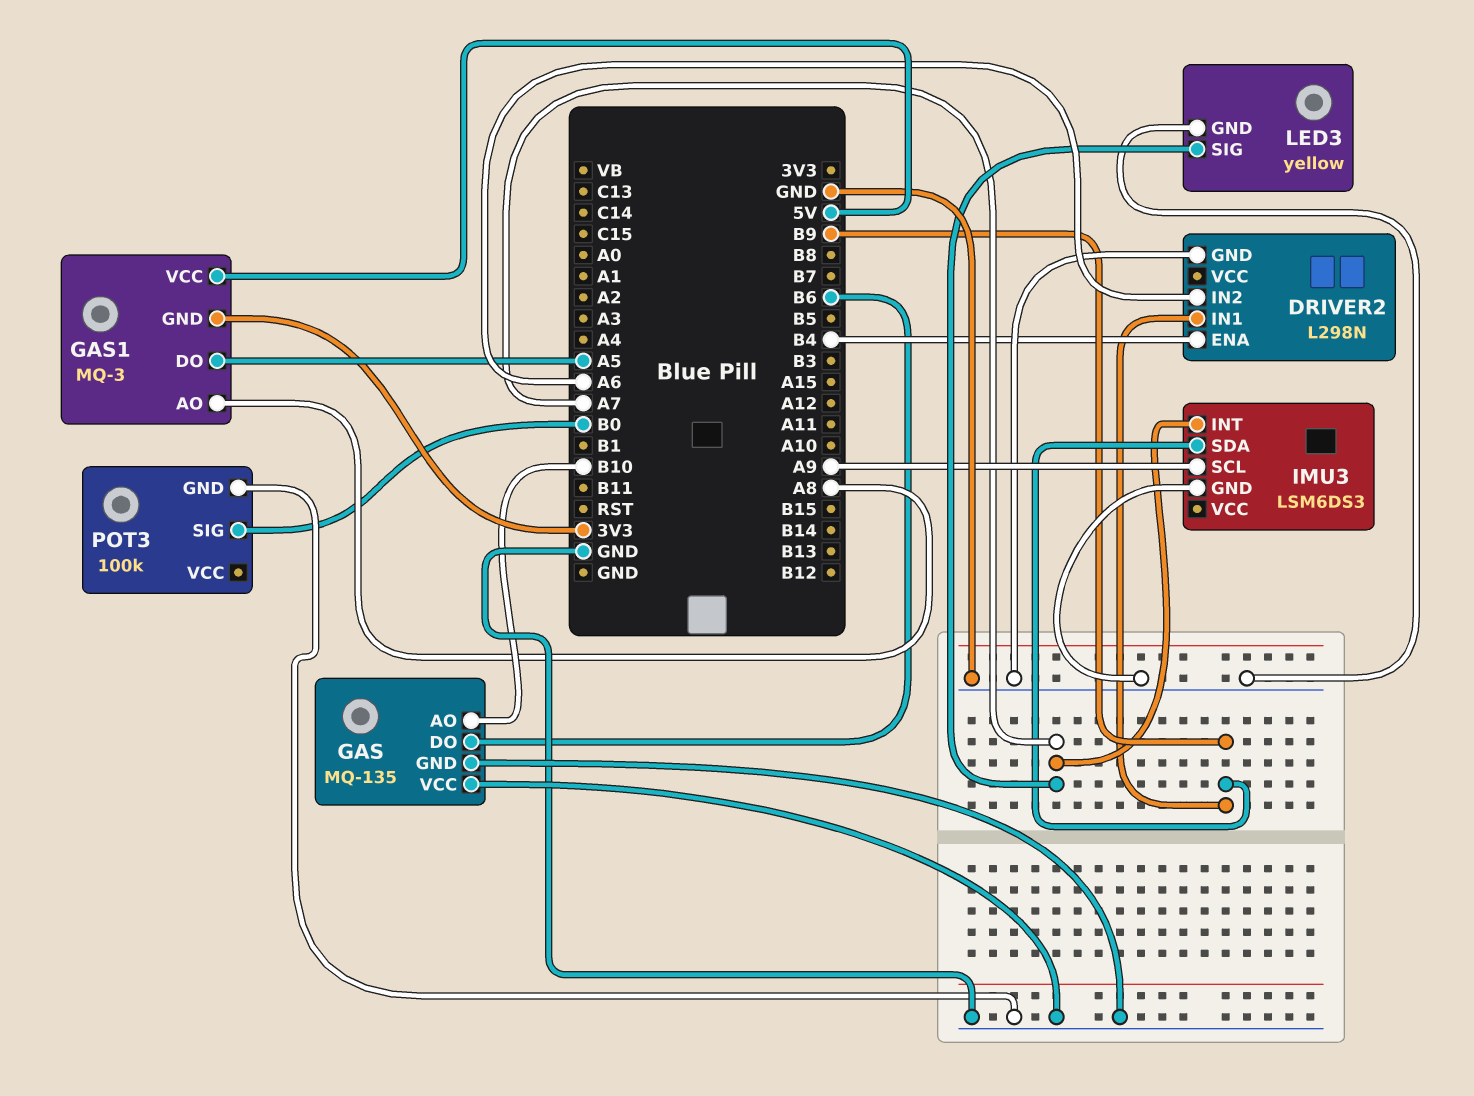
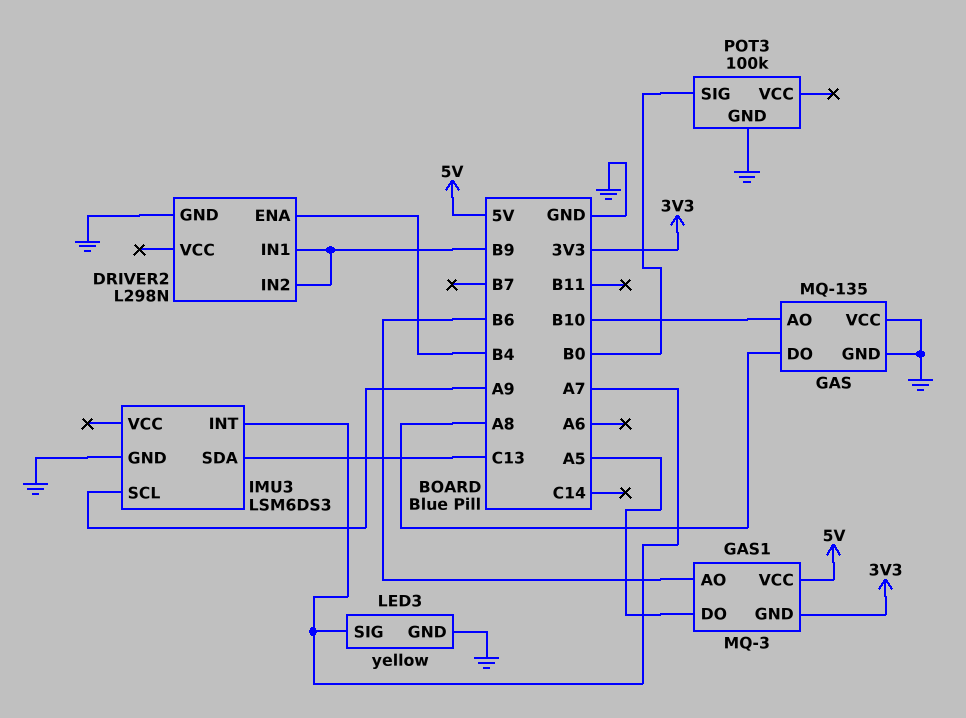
DRIVER2 pin IN2: A6 -> B9
GAS pin DO: B6 -> A8
GAS1 pin AO: A8 -> B6
IMU3 pin SDA: B9 -> C13

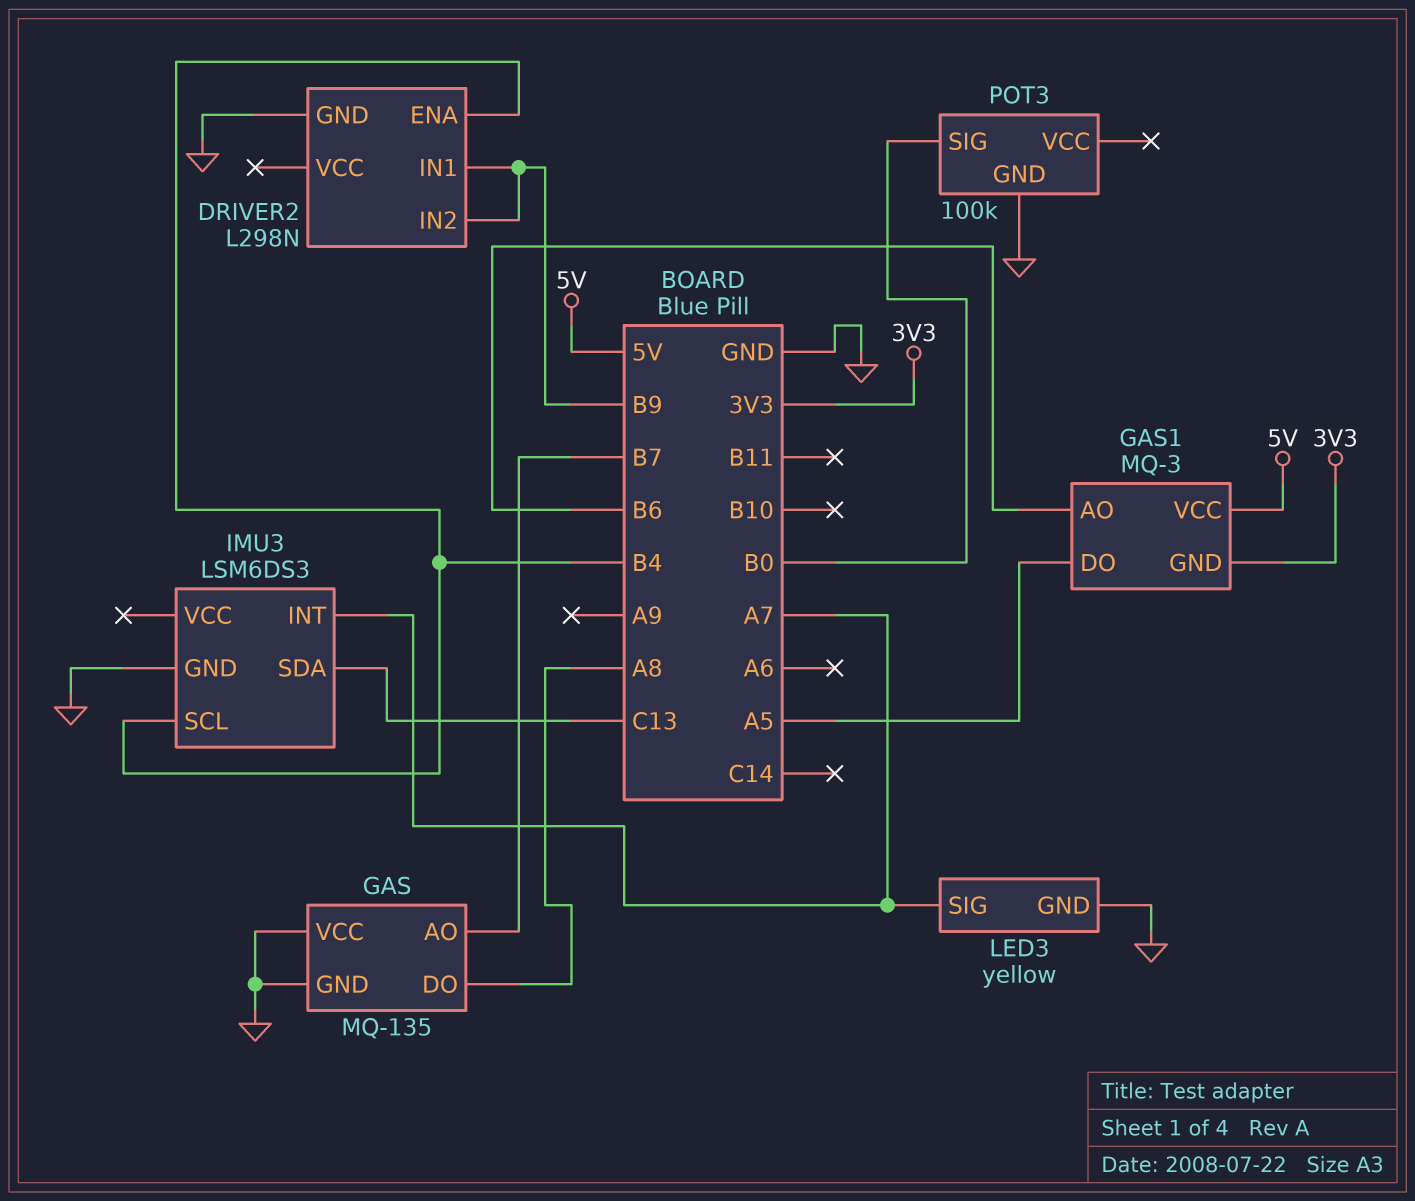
GAS pin AO: B10 -> B7
IMU3 pin SCL: A9 -> B4

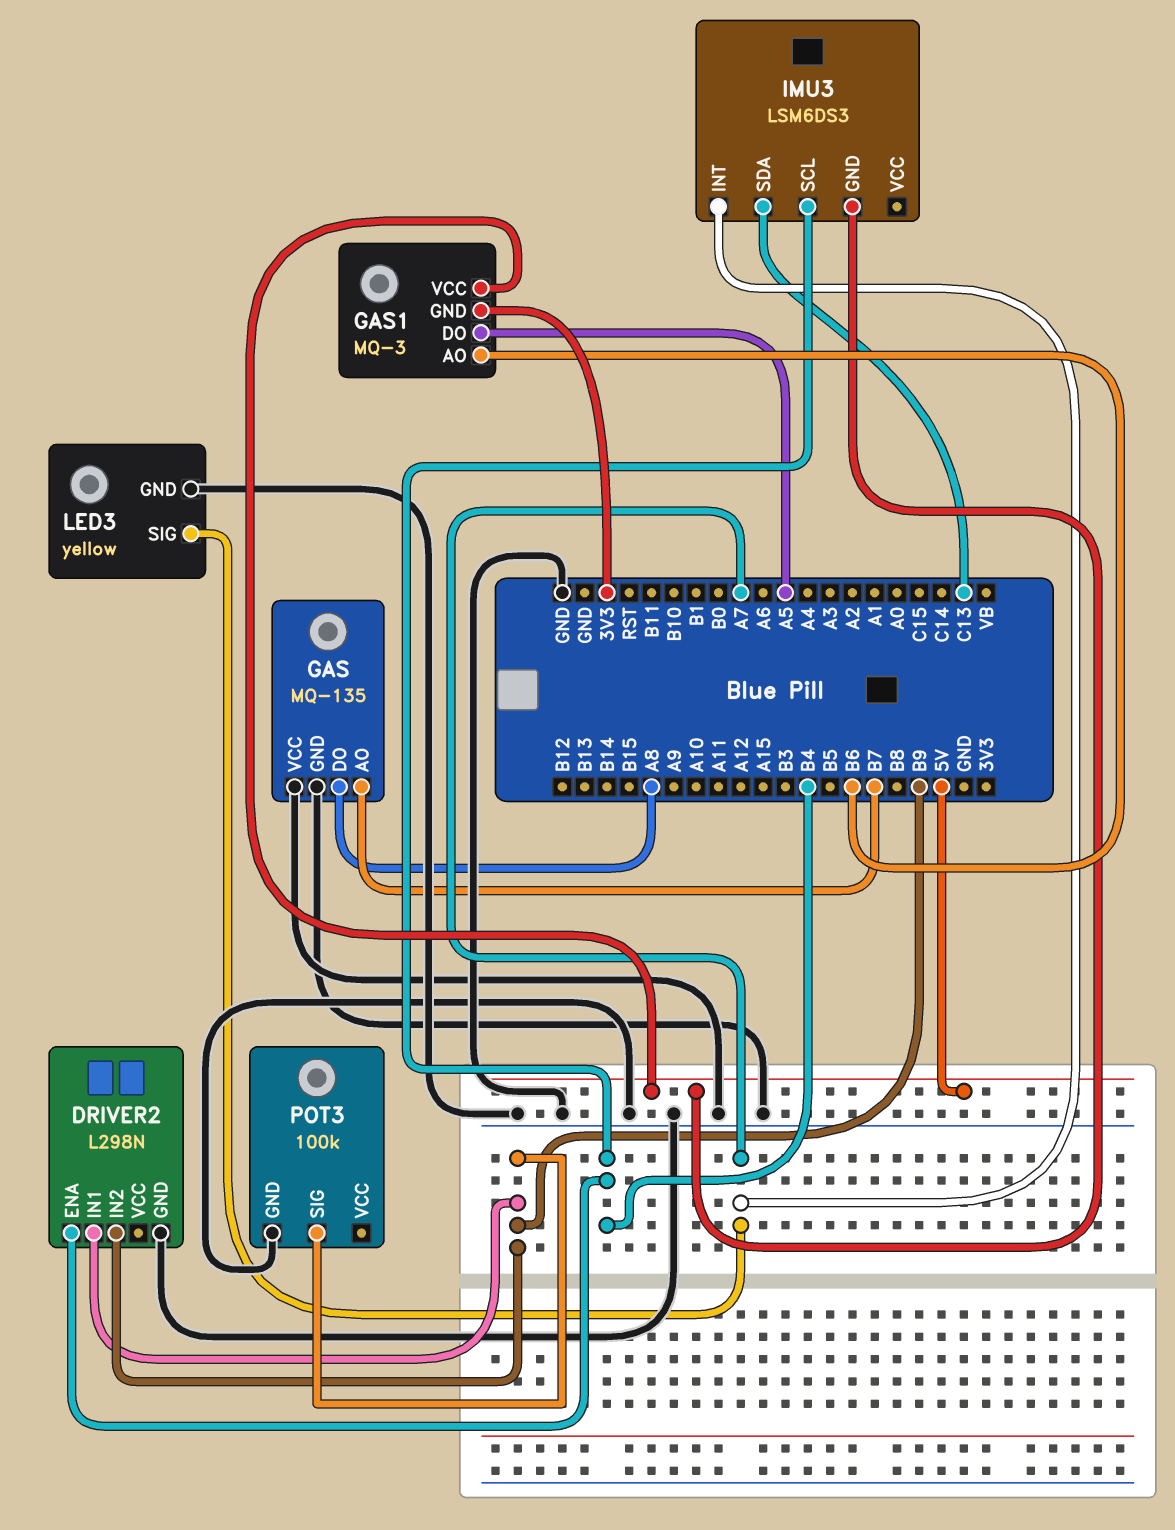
IMU3 pin GND: GND -> 5V
POT3 pin SIG: B0 -> B9

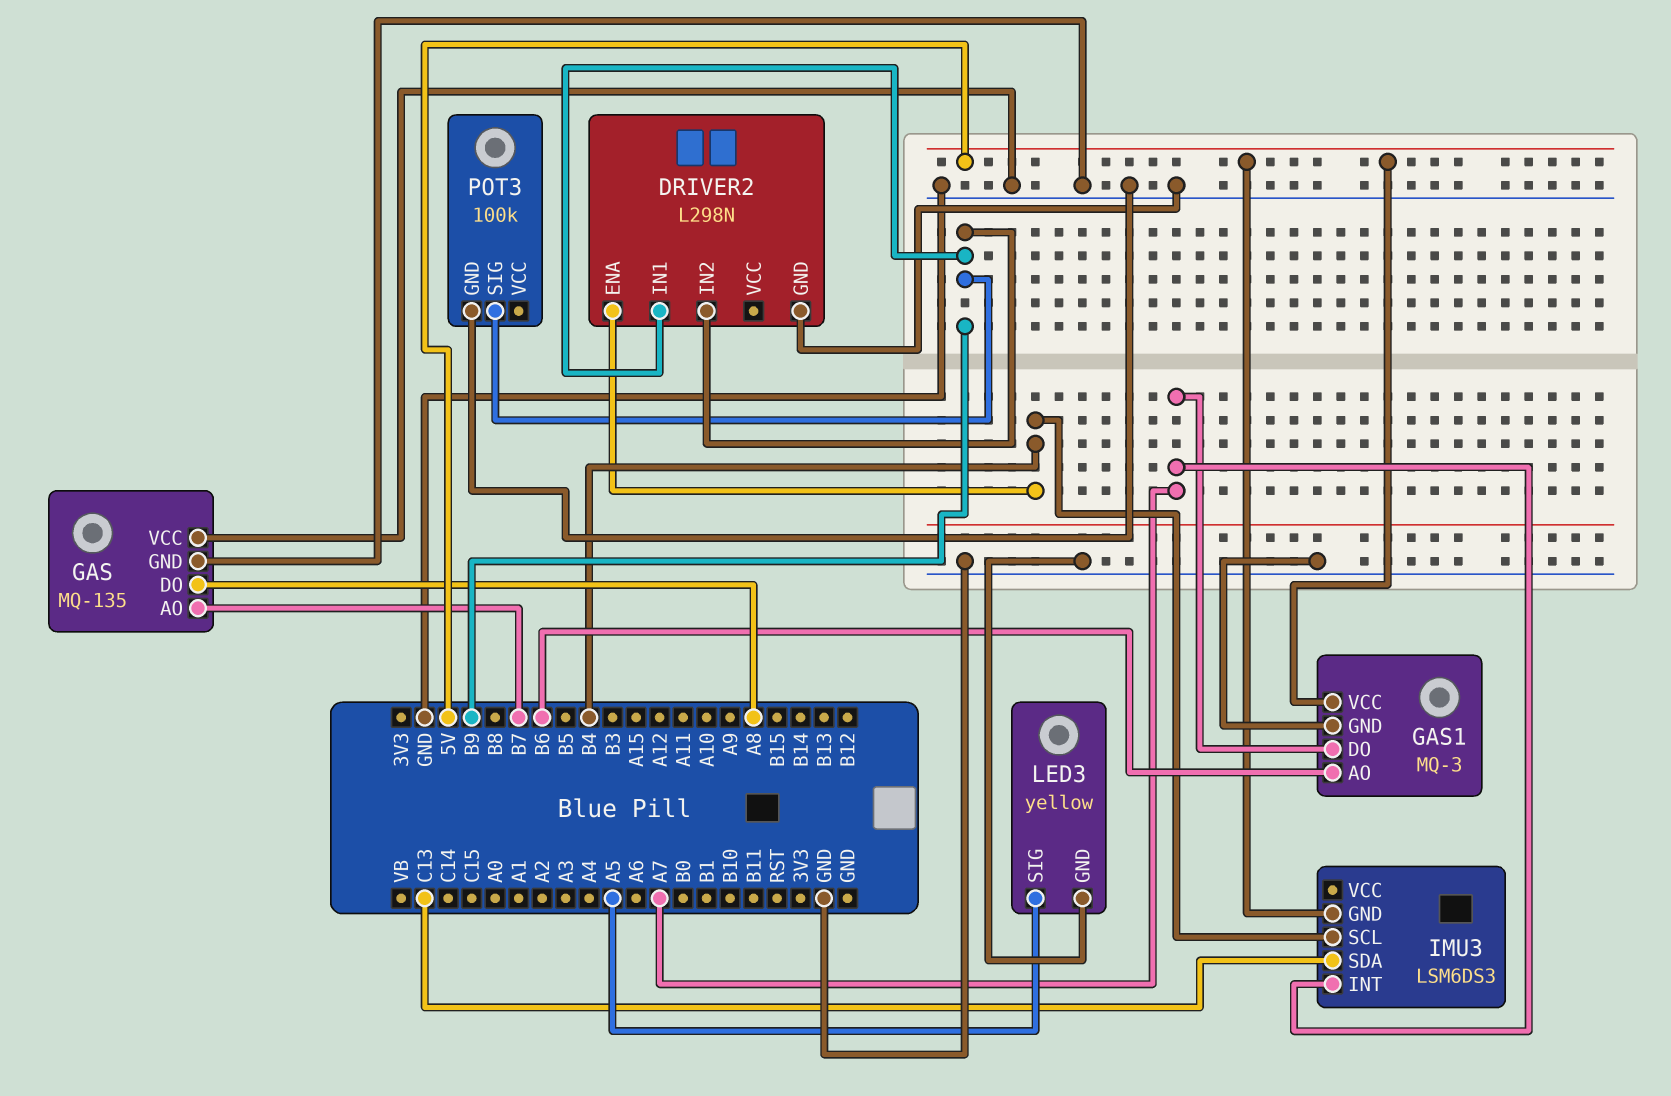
GAS1 pin DO: A5 -> A7
GAS1 pin GND: 3V3 -> GND
LED3 pin SIG: A7 -> A5

